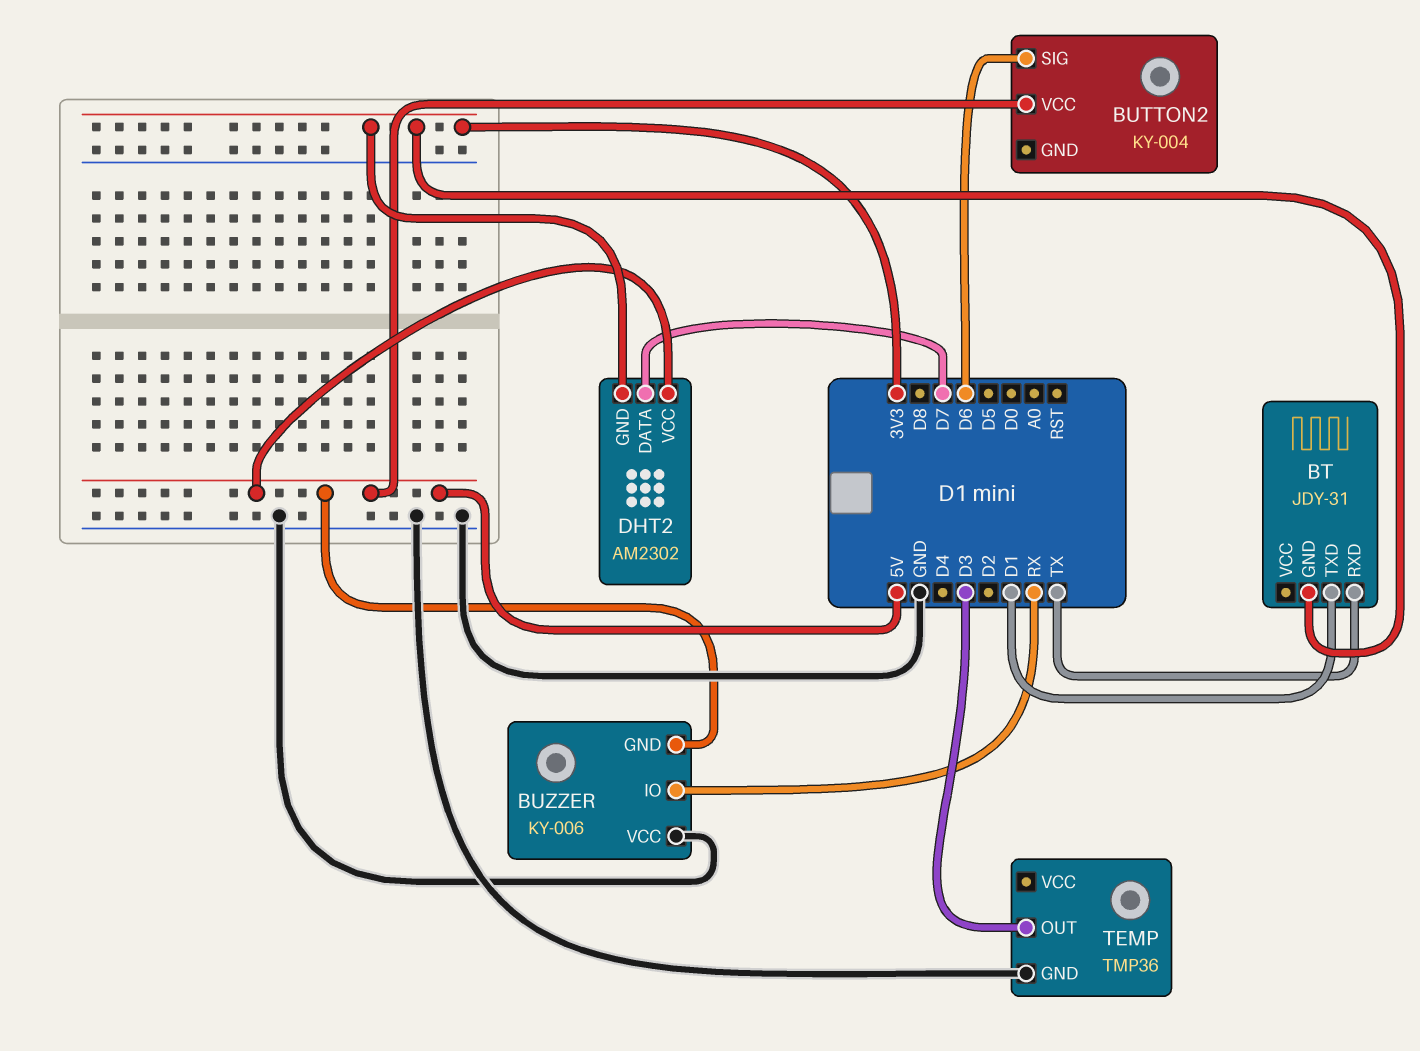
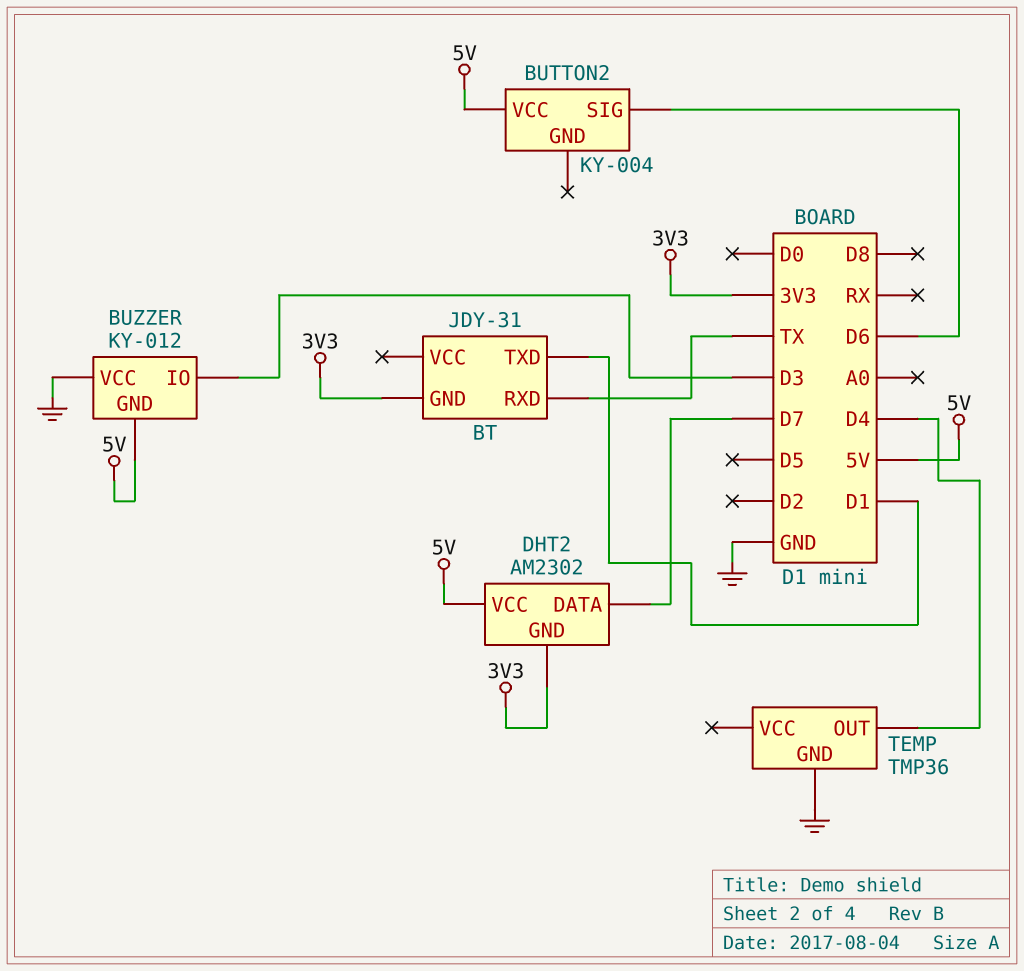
BUZZER: KY-006 -> KY-012
BUZZER pin IO: RX -> D3
TEMP pin OUT: D3 -> D4

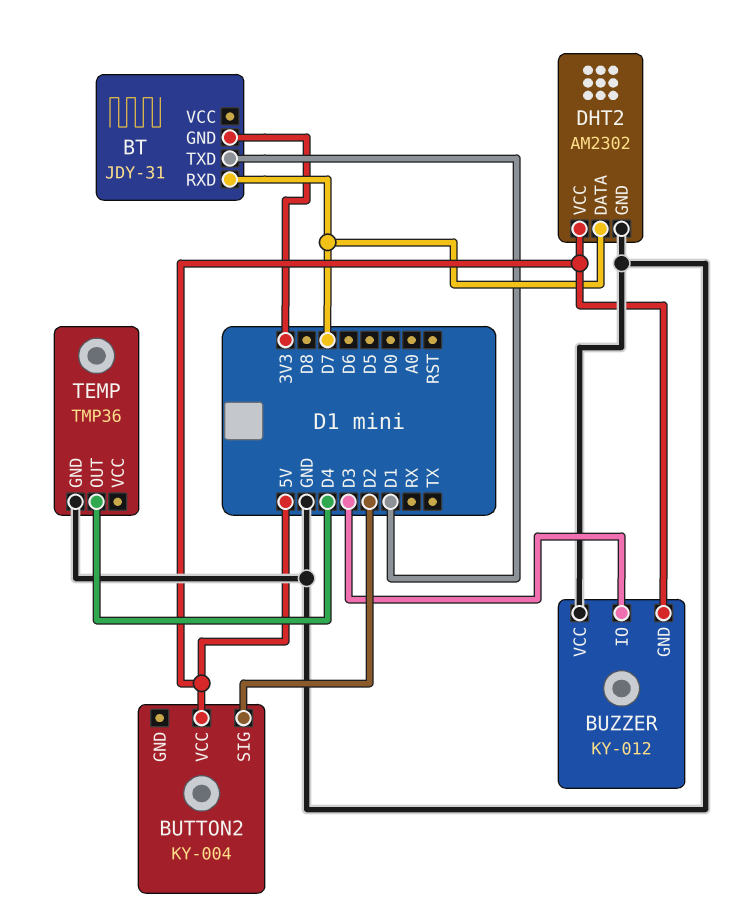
BT pin RXD: TX -> D7
BUTTON2 pin SIG: D6 -> D2
DHT2 pin GND: 3V3 -> GND

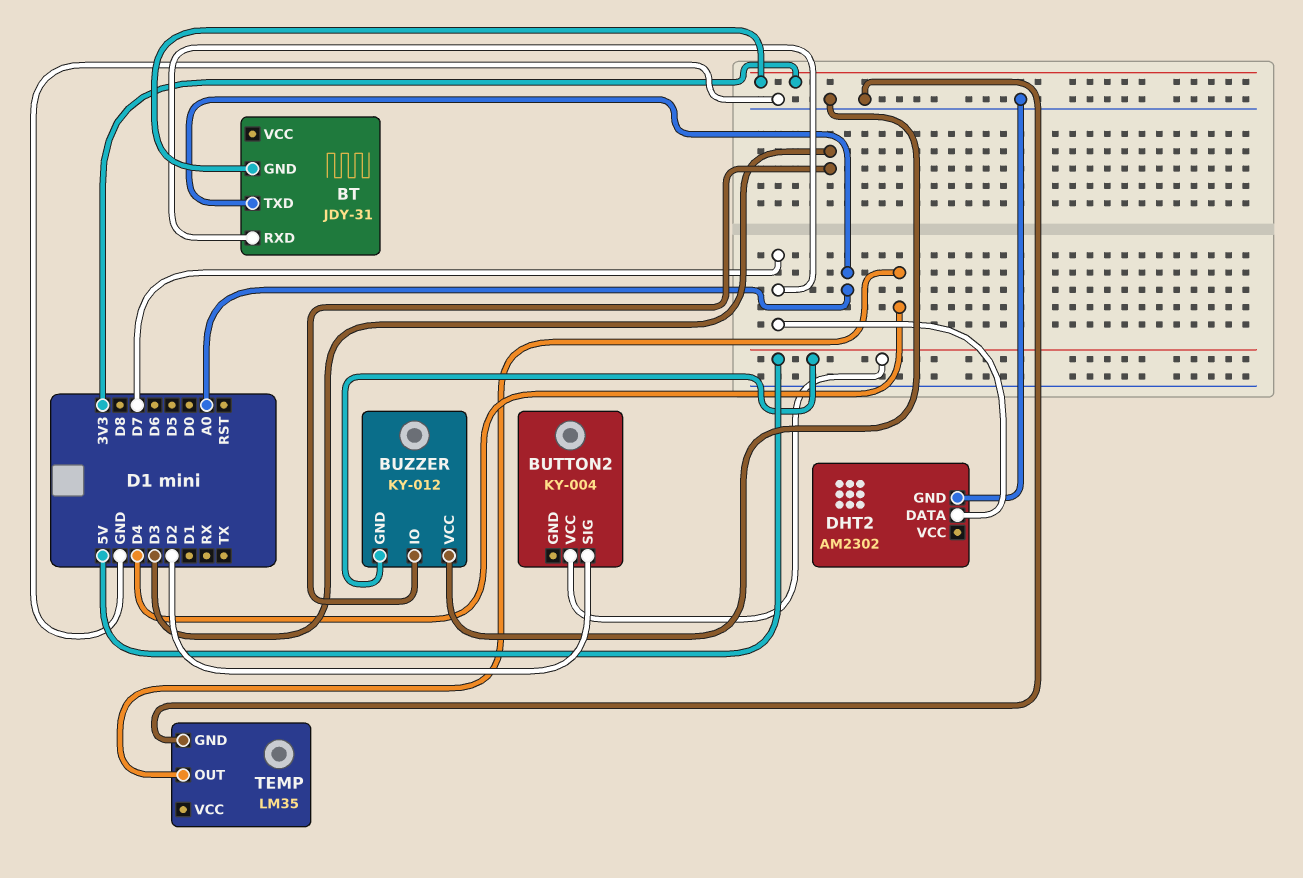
BT pin TXD: D1 -> A0
DHT2 pin VCC: 5V -> none
TEMP: TMP36 -> LM35

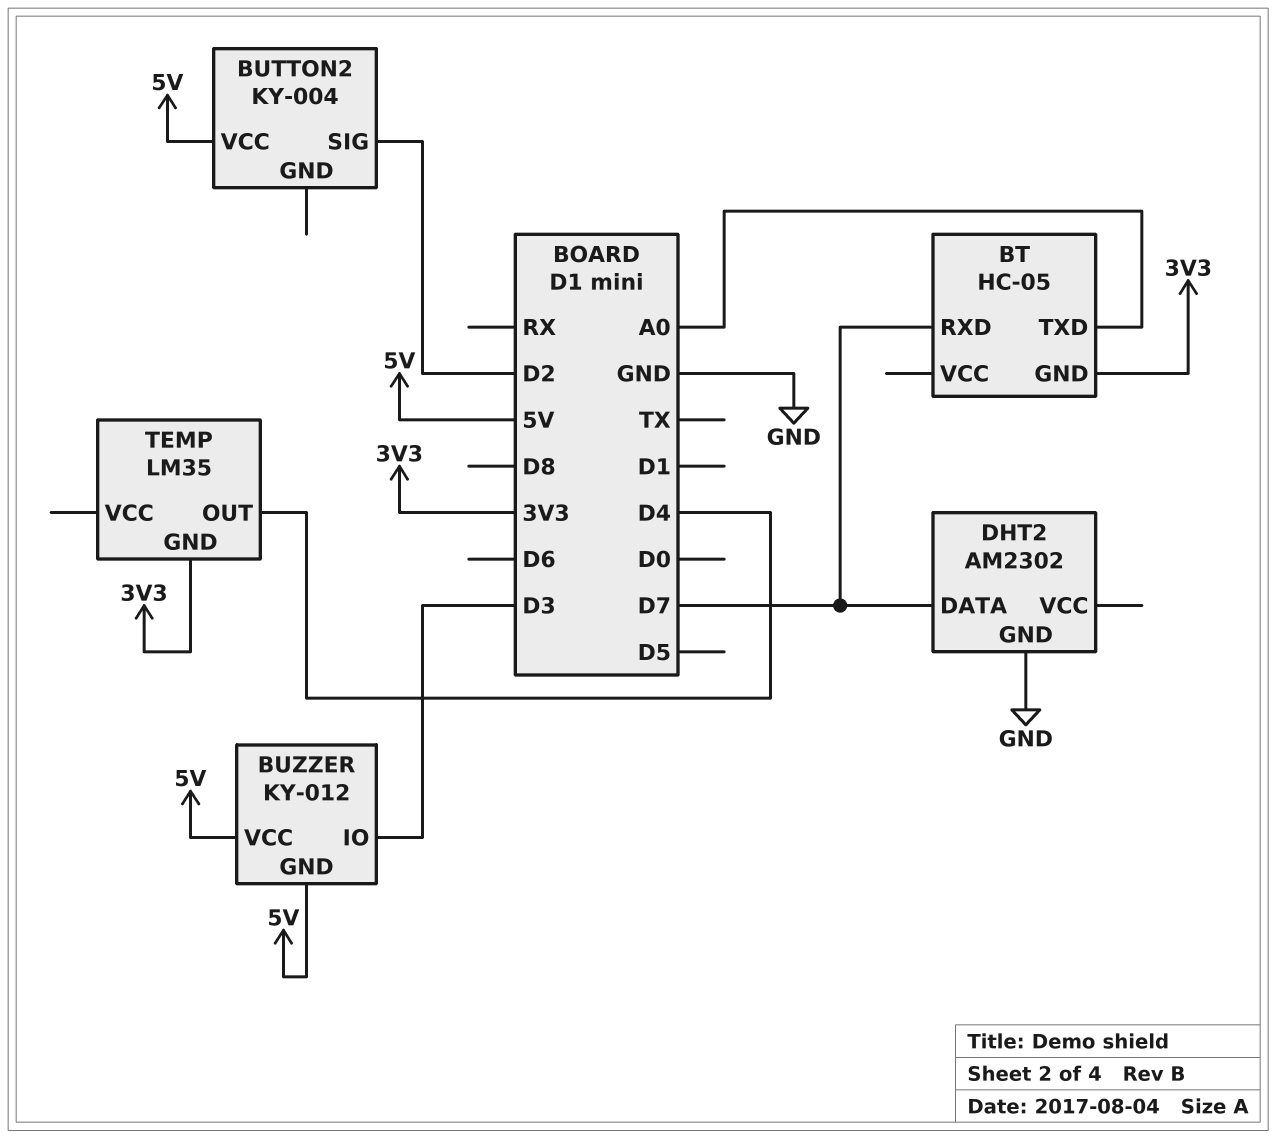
BT: JDY-31 -> HC-05
BUZZER pin VCC: GND -> 5V
TEMP pin GND: GND -> 3V3

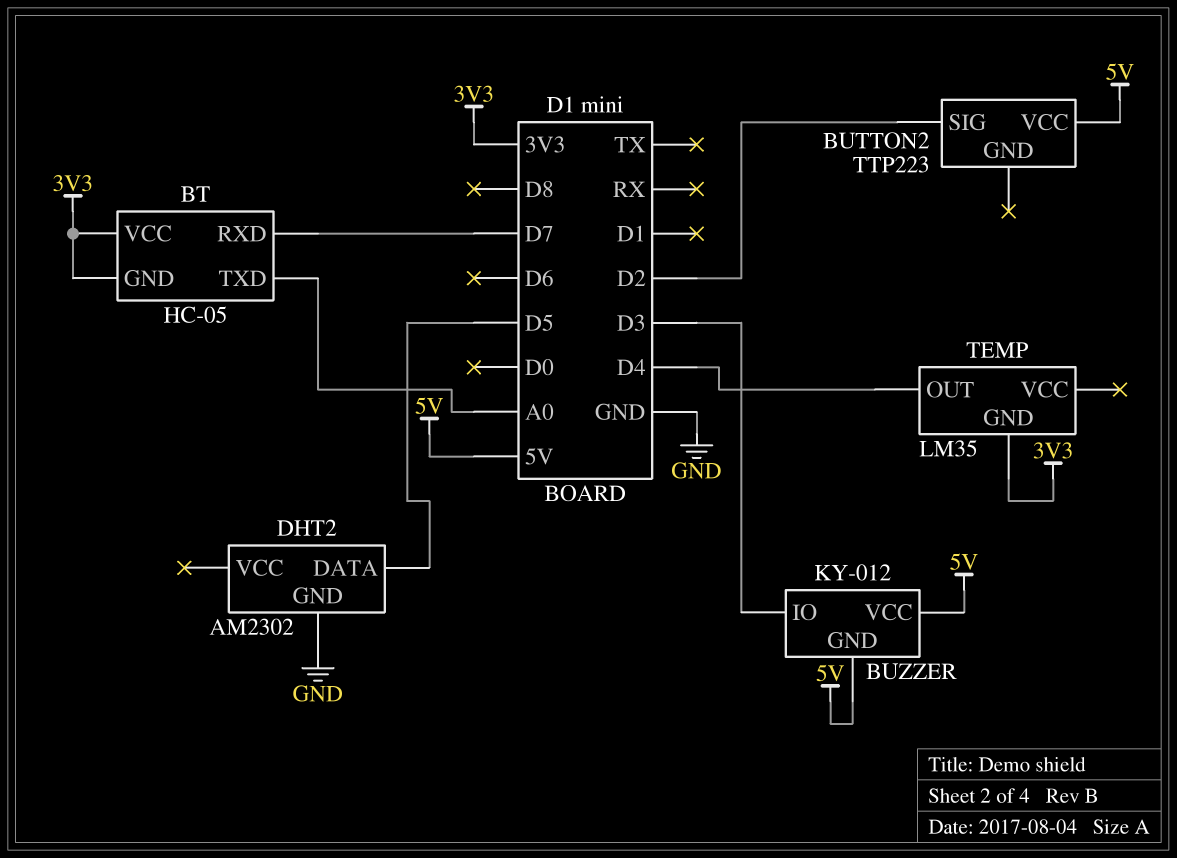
BT pin VCC: none -> 3V3
BUTTON2: KY-004 -> TTP223
DHT2 pin DATA: D7 -> D5

